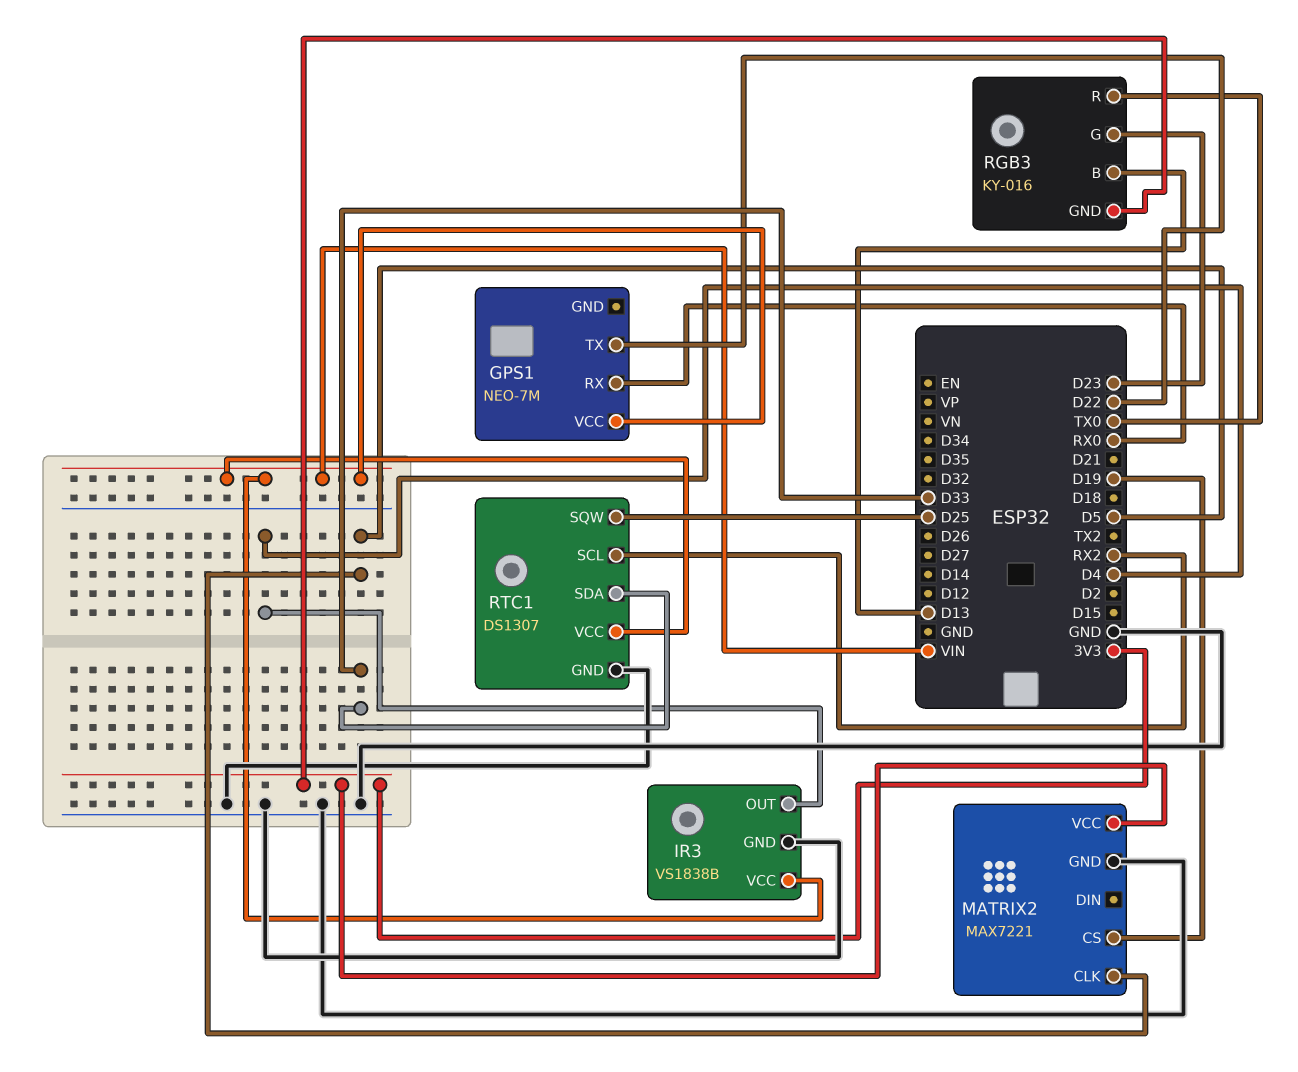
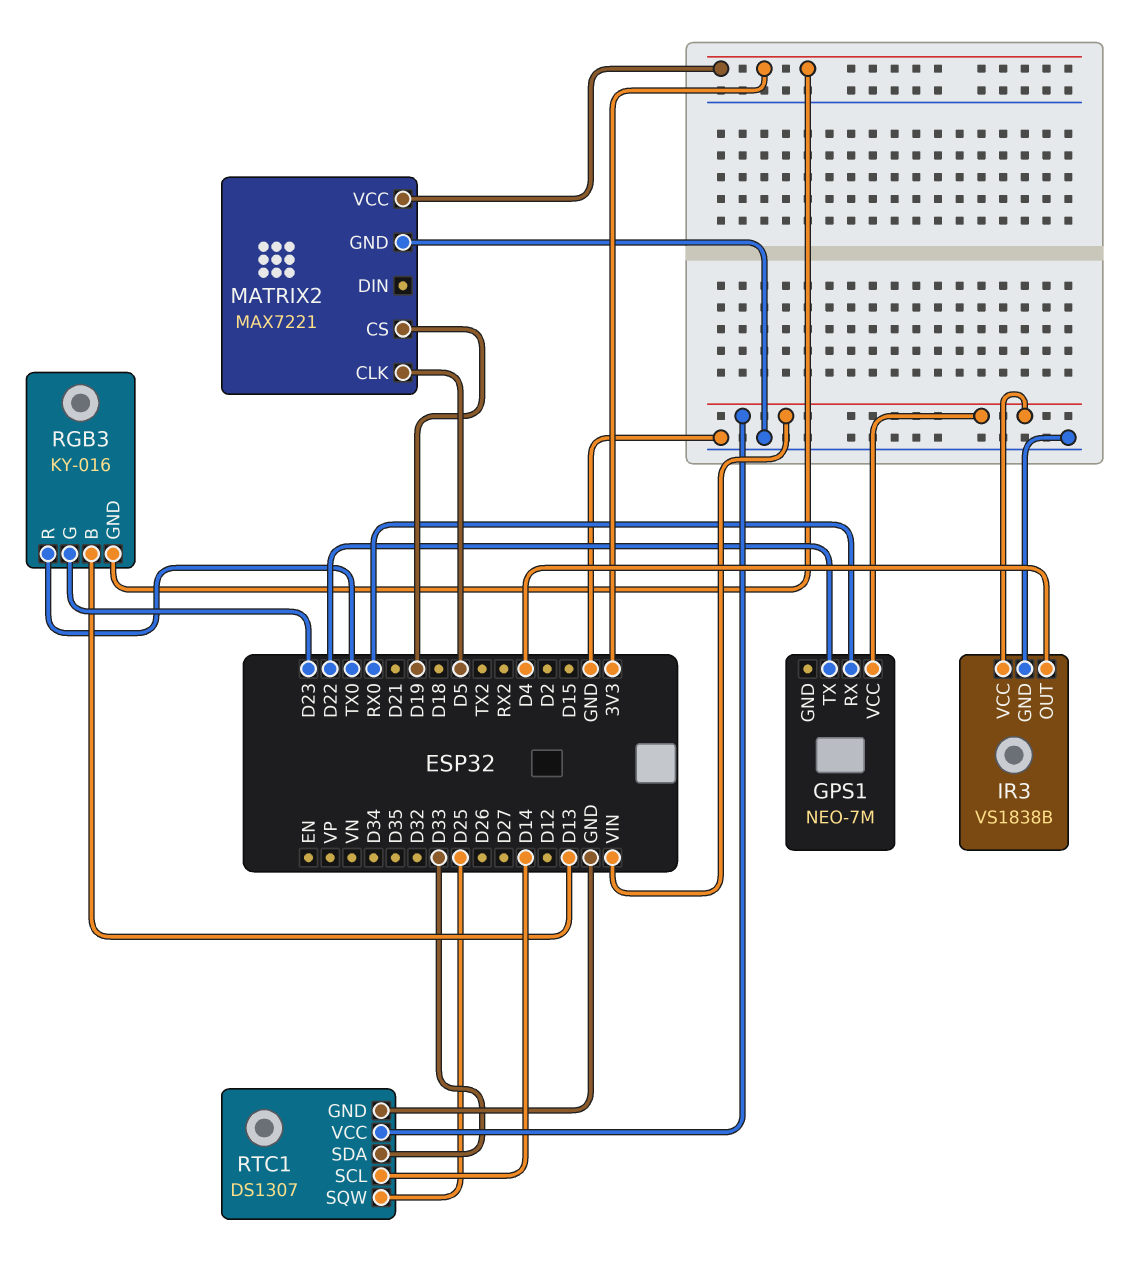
RTC1 pin SCL: RX2 -> D14

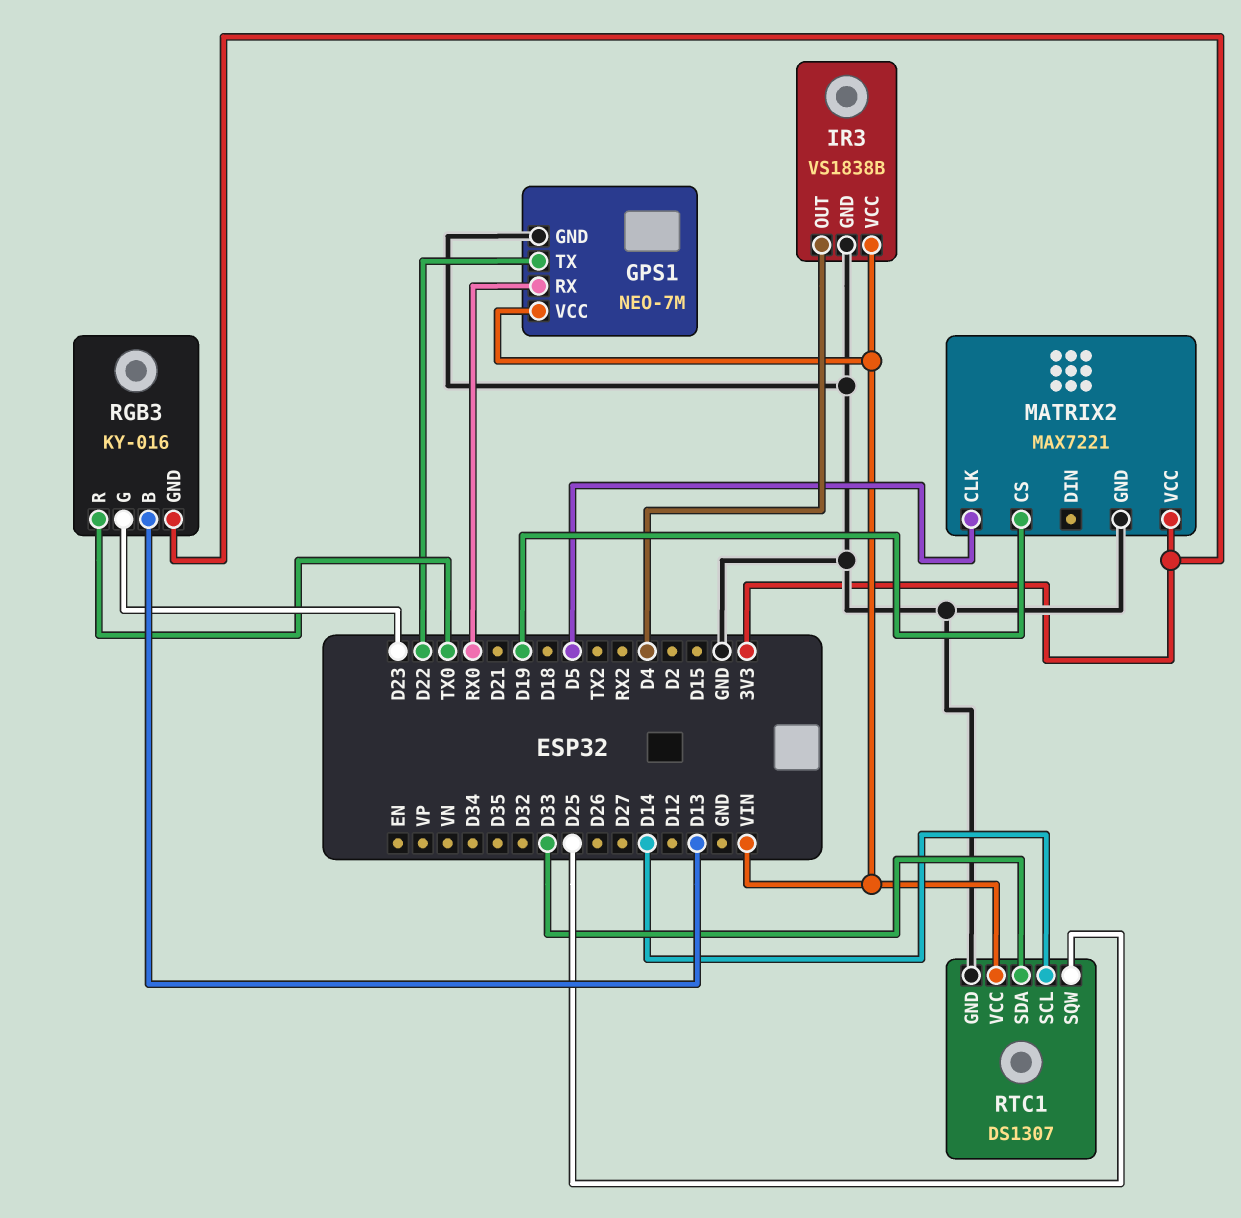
GPS1 pin GND: none -> GND

